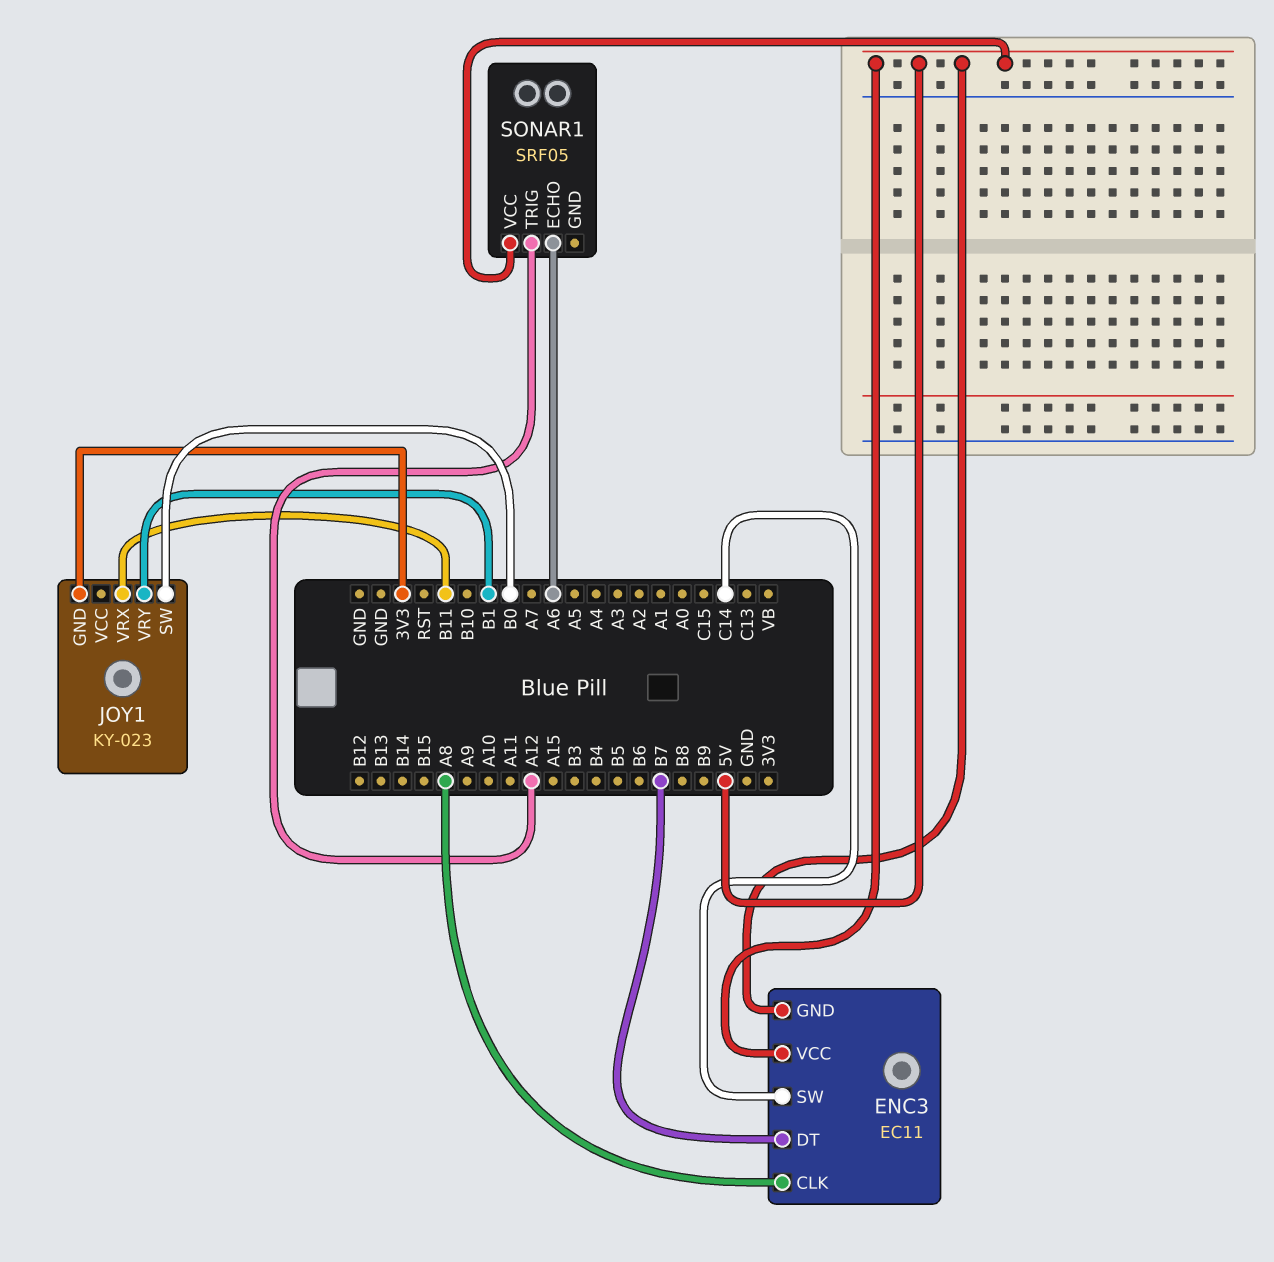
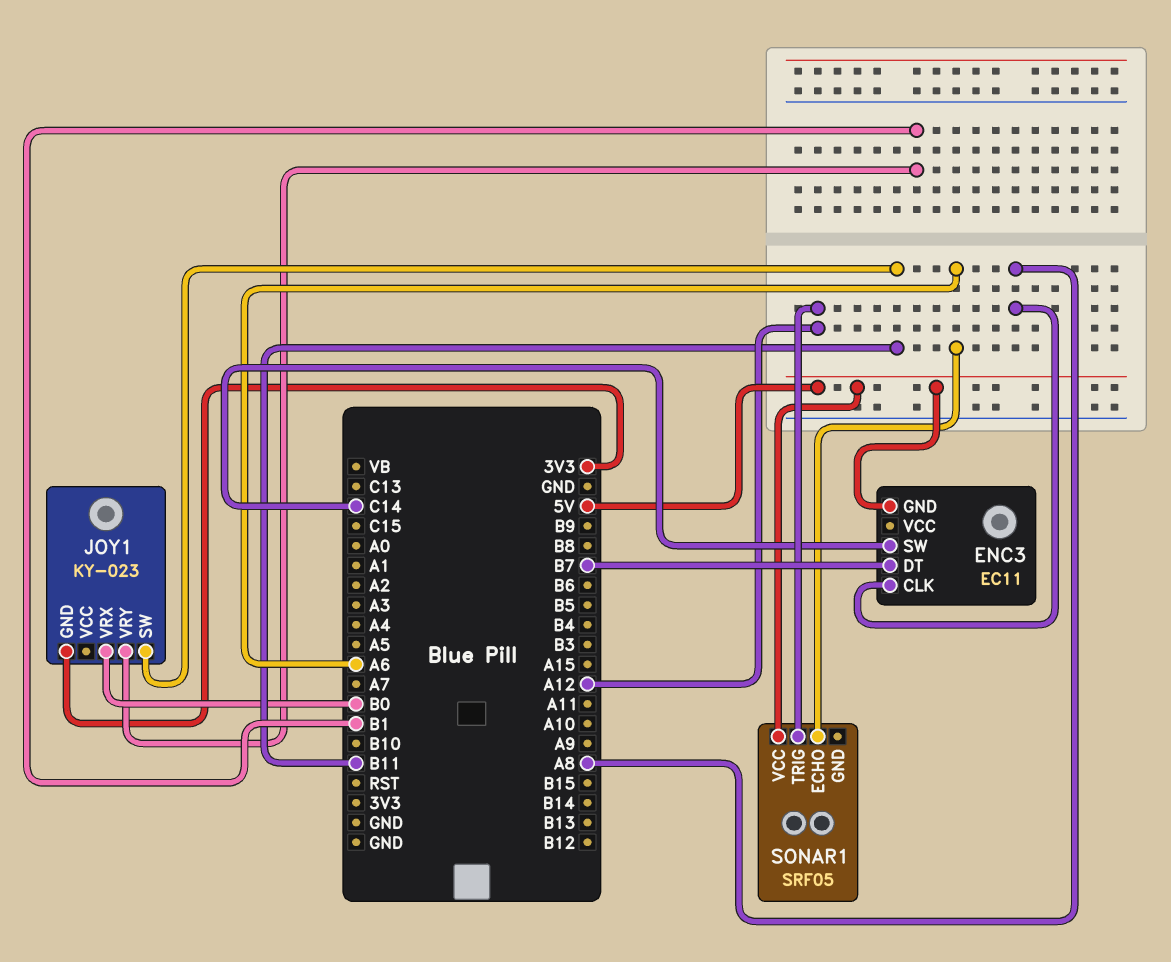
ENC3 pin VCC: 5V -> none
JOY1 pin SW: B0 -> B11
JOY1 pin VRX: B11 -> B0

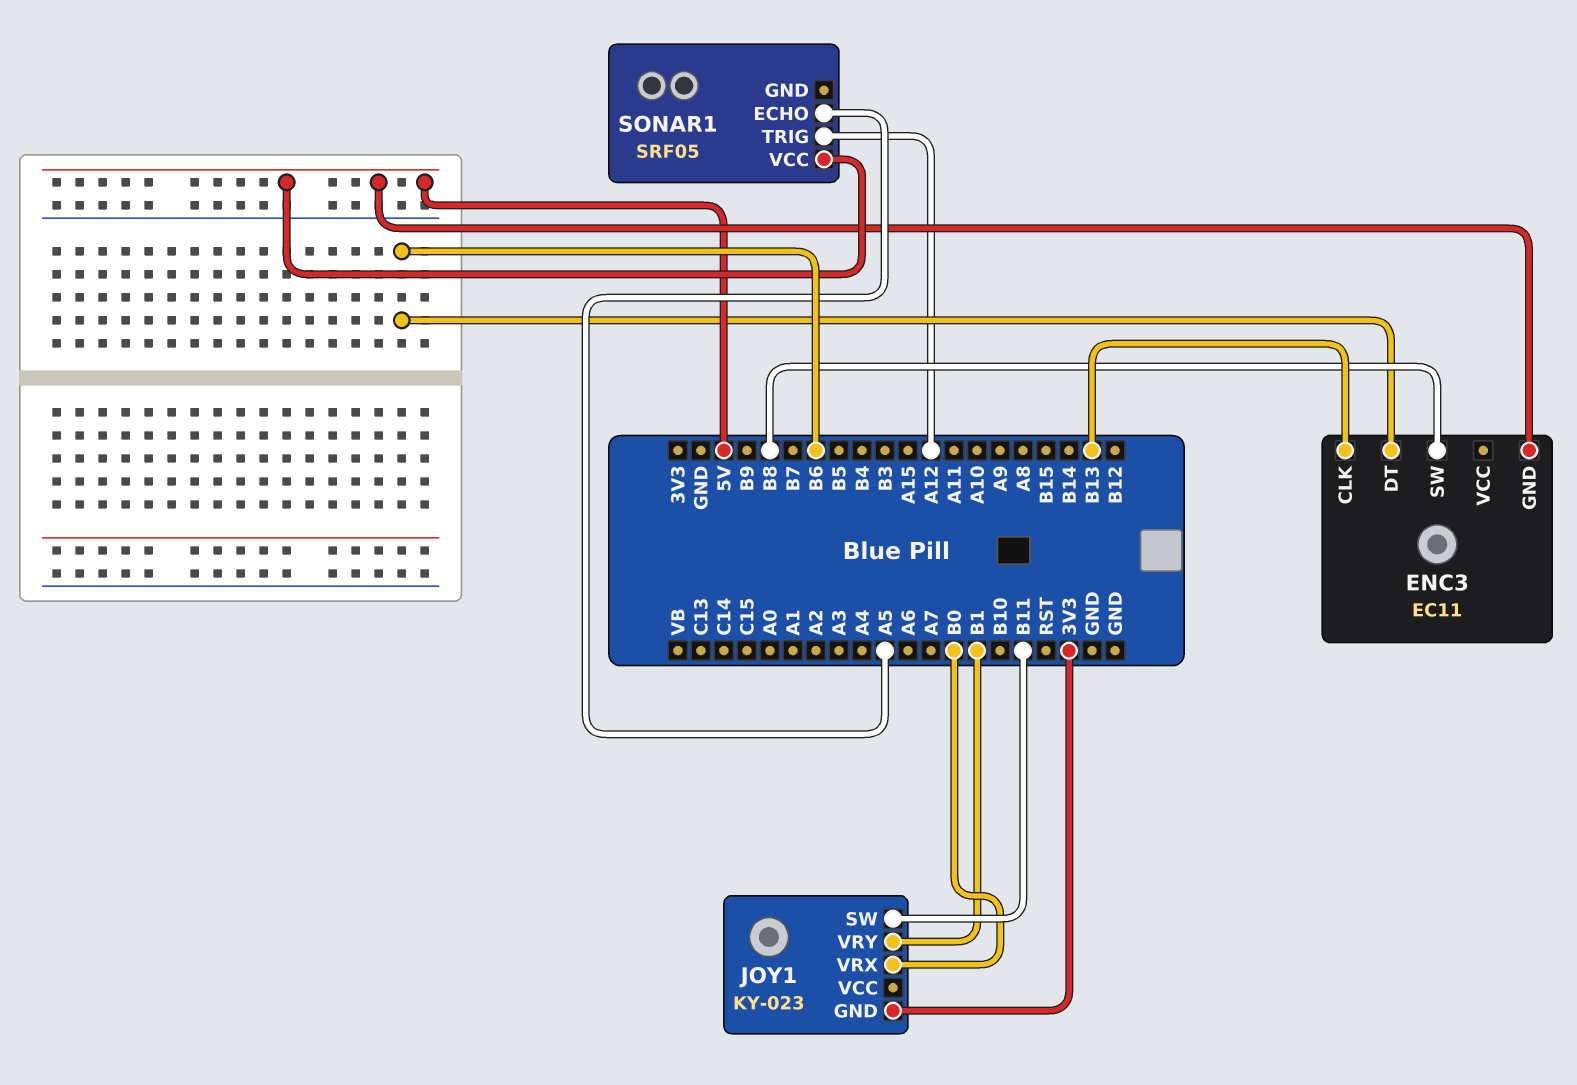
ENC3 pin CLK: A8 -> B13
ENC3 pin DT: B7 -> B6
ENC3 pin SW: C14 -> B8
SONAR1 pin ECHO: A6 -> A5

